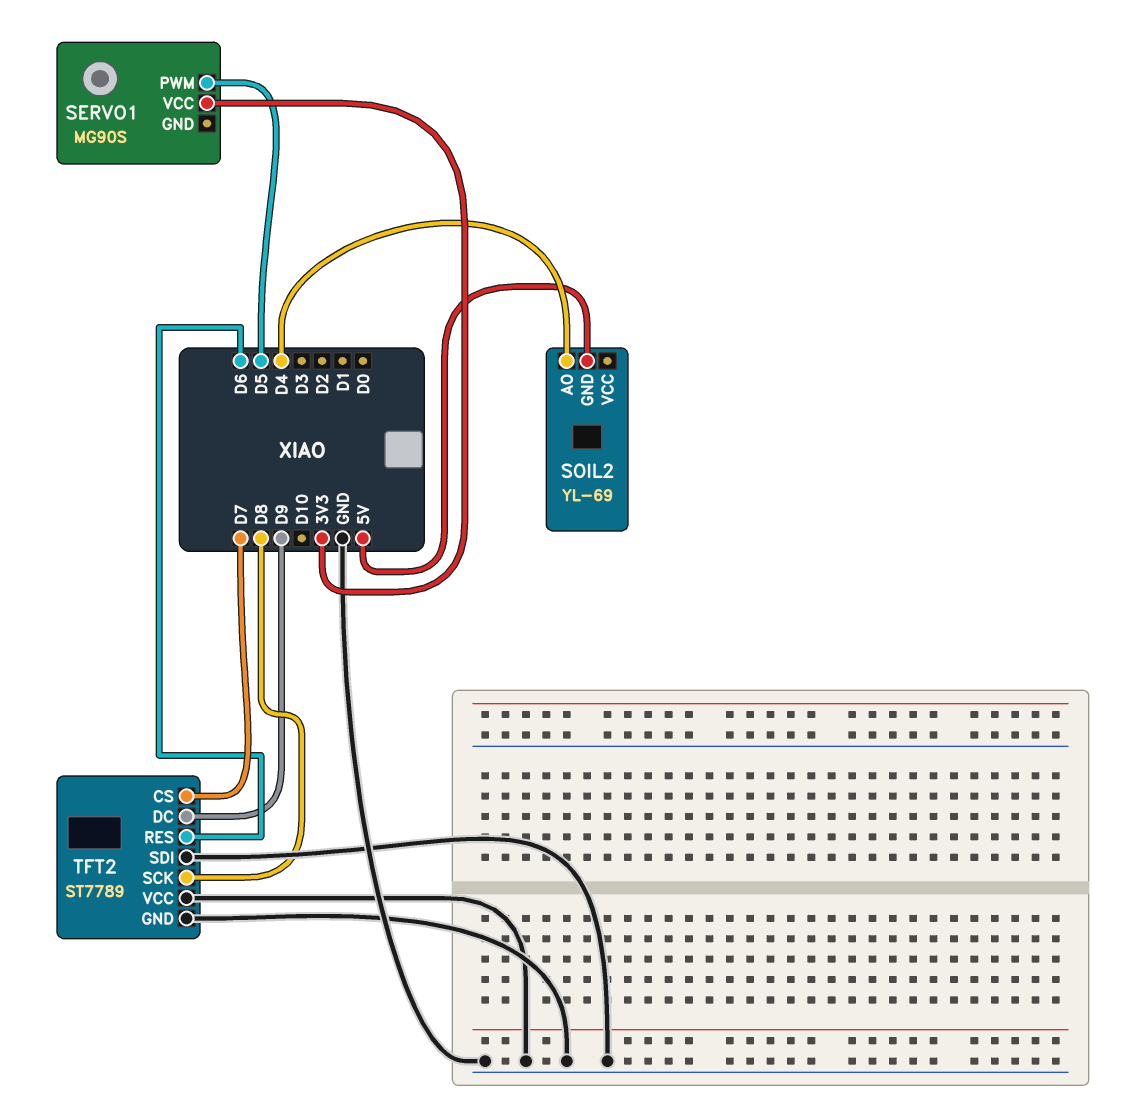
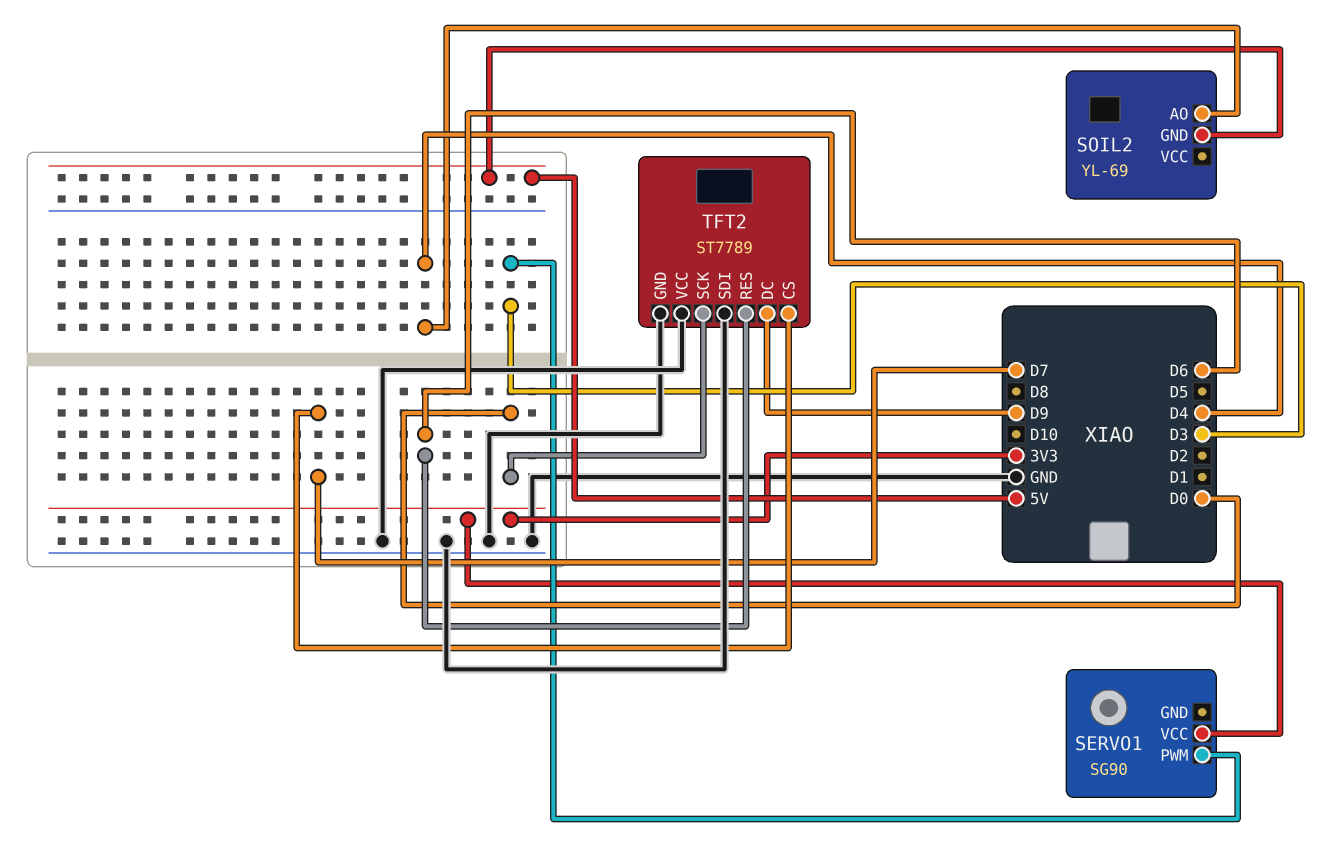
SERVO1: MG90S -> SG90
SERVO1 pin PWM: D5 -> D3
TFT2 pin SCK: D8 -> D0

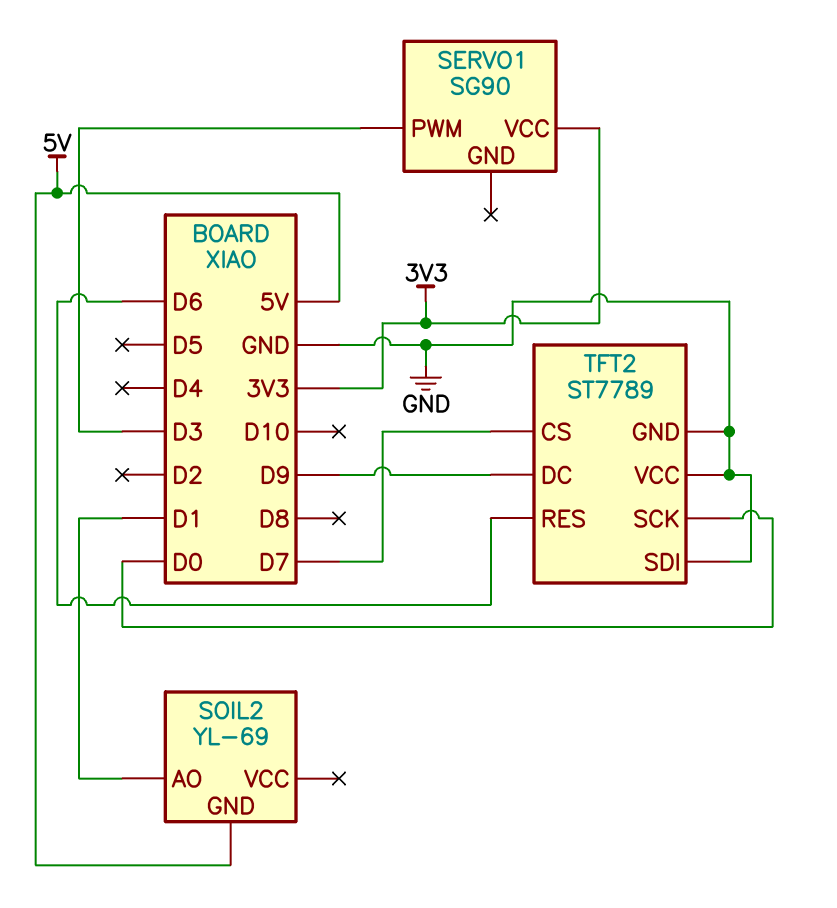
SOIL2 pin AO: D4 -> D1

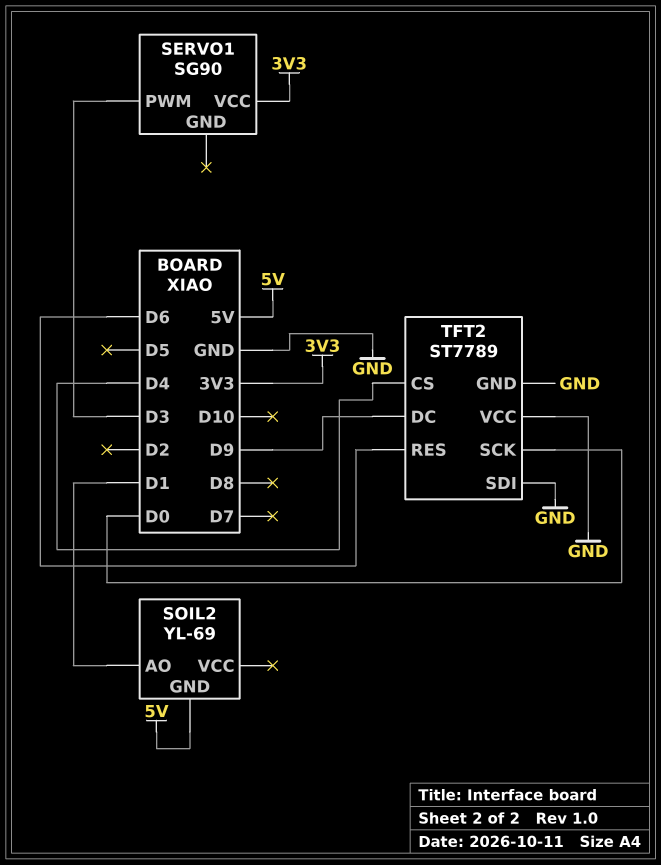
TFT2 pin CS: D7 -> D4

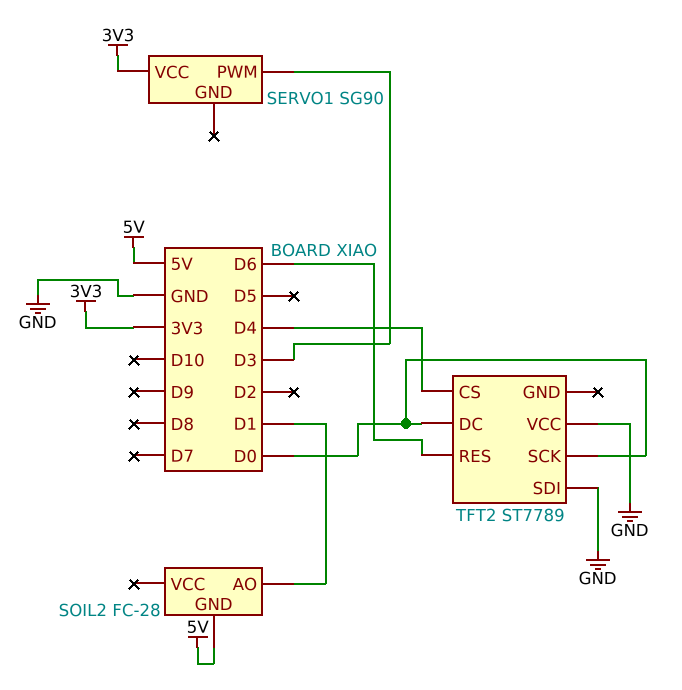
SOIL2: YL-69 -> FC-28
TFT2 pin DC: D9 -> D0
TFT2 pin GND: GND -> none

